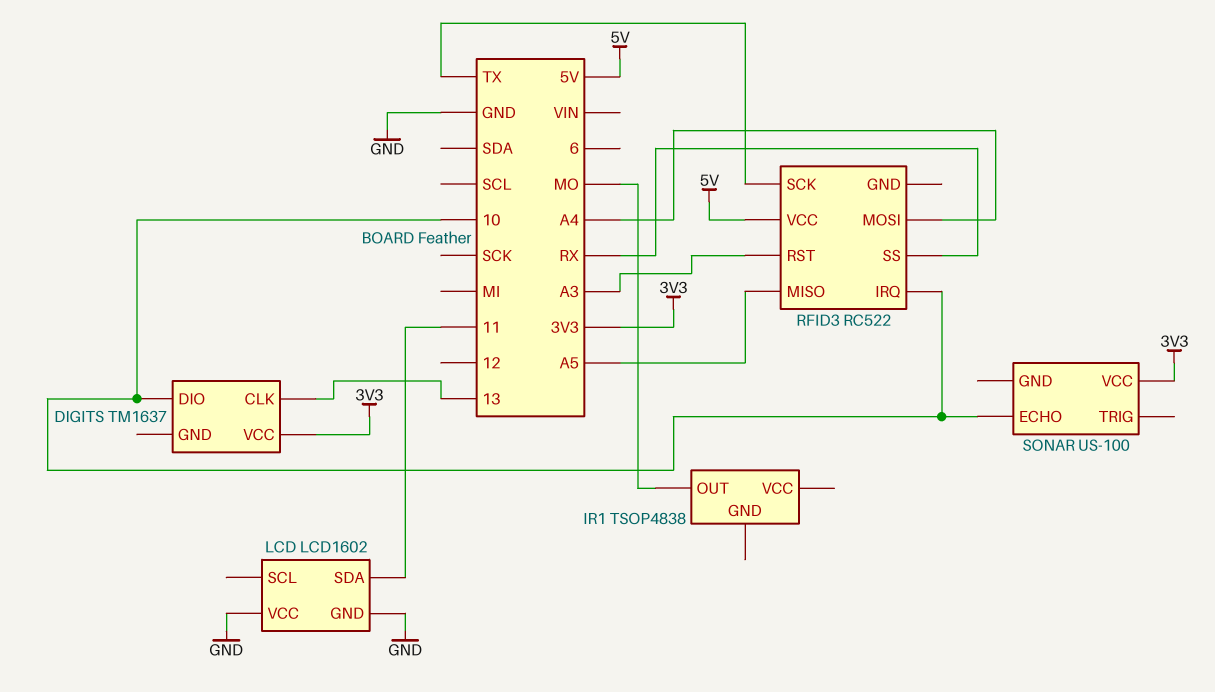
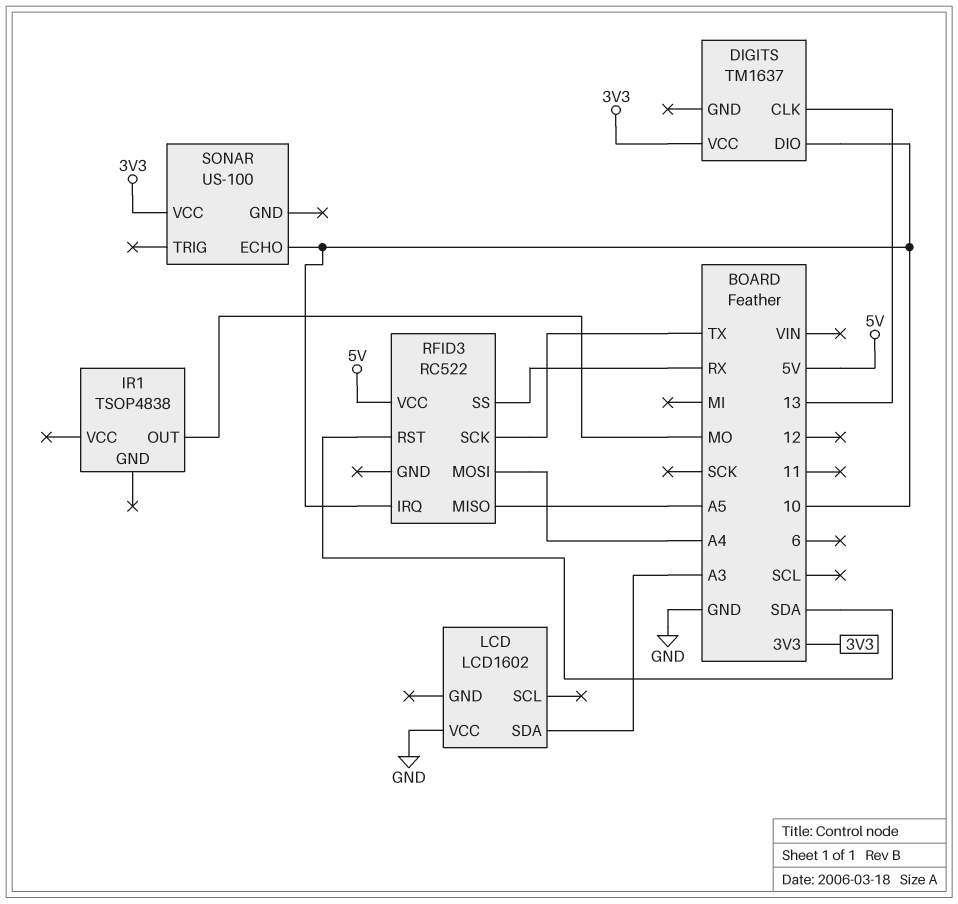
LCD pin GND: GND -> none
LCD pin SDA: 11 -> A3
RFID3 pin RST: A3 -> SDA

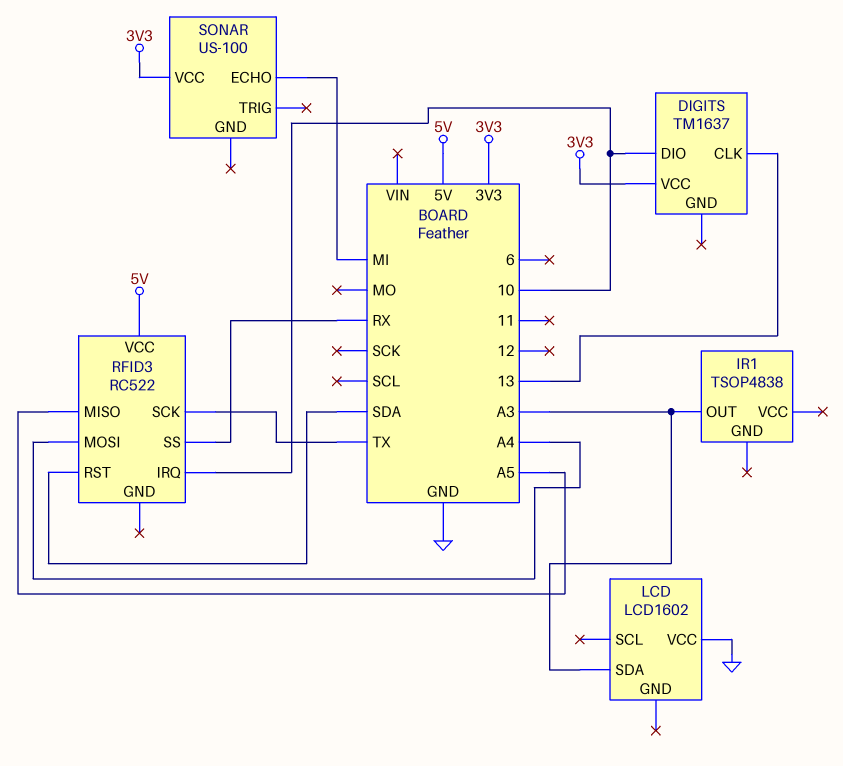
IR1 pin OUT: MO -> A3
SONAR pin ECHO: 10 -> MI

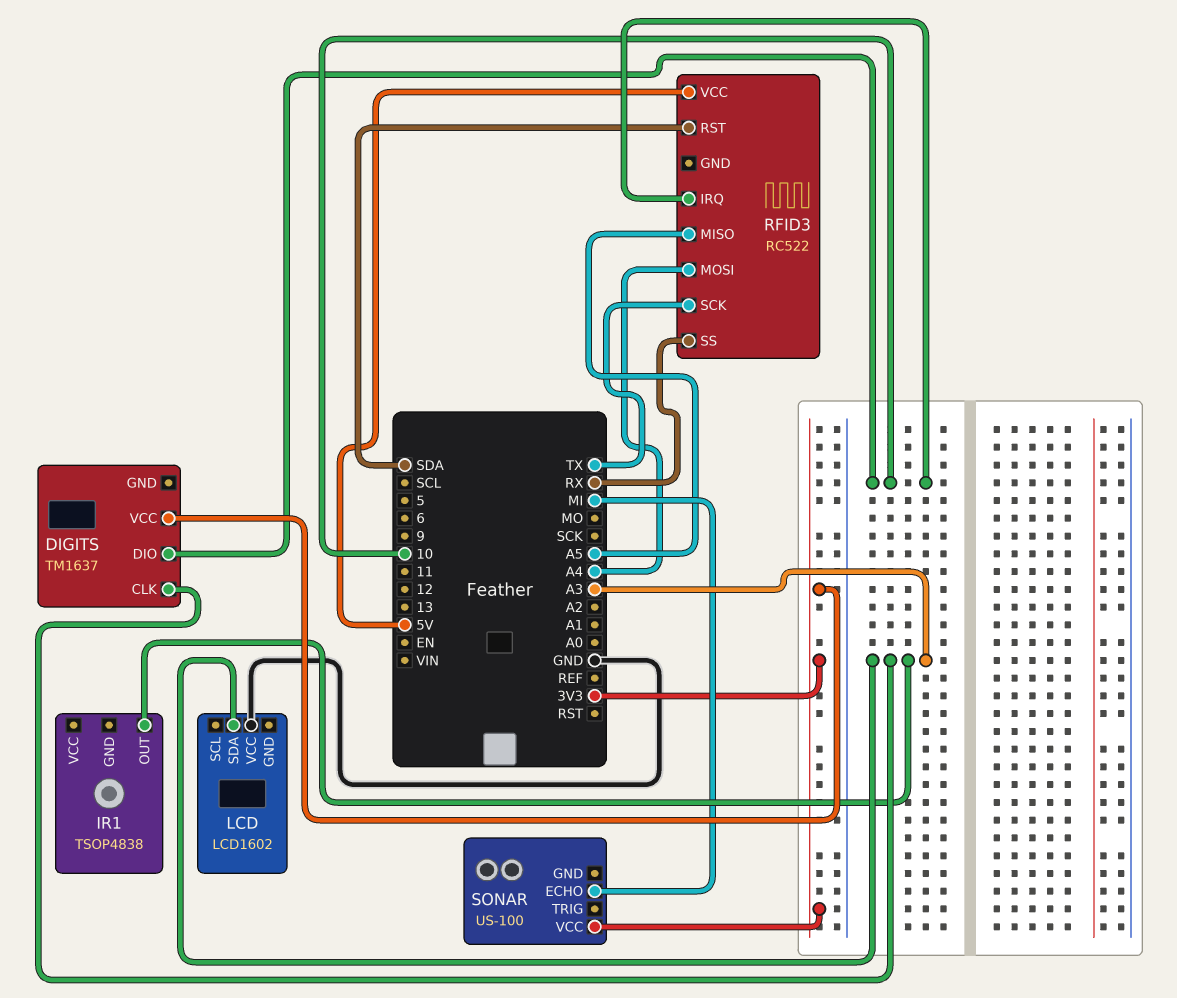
DIGITS pin CLK: 13 -> A3

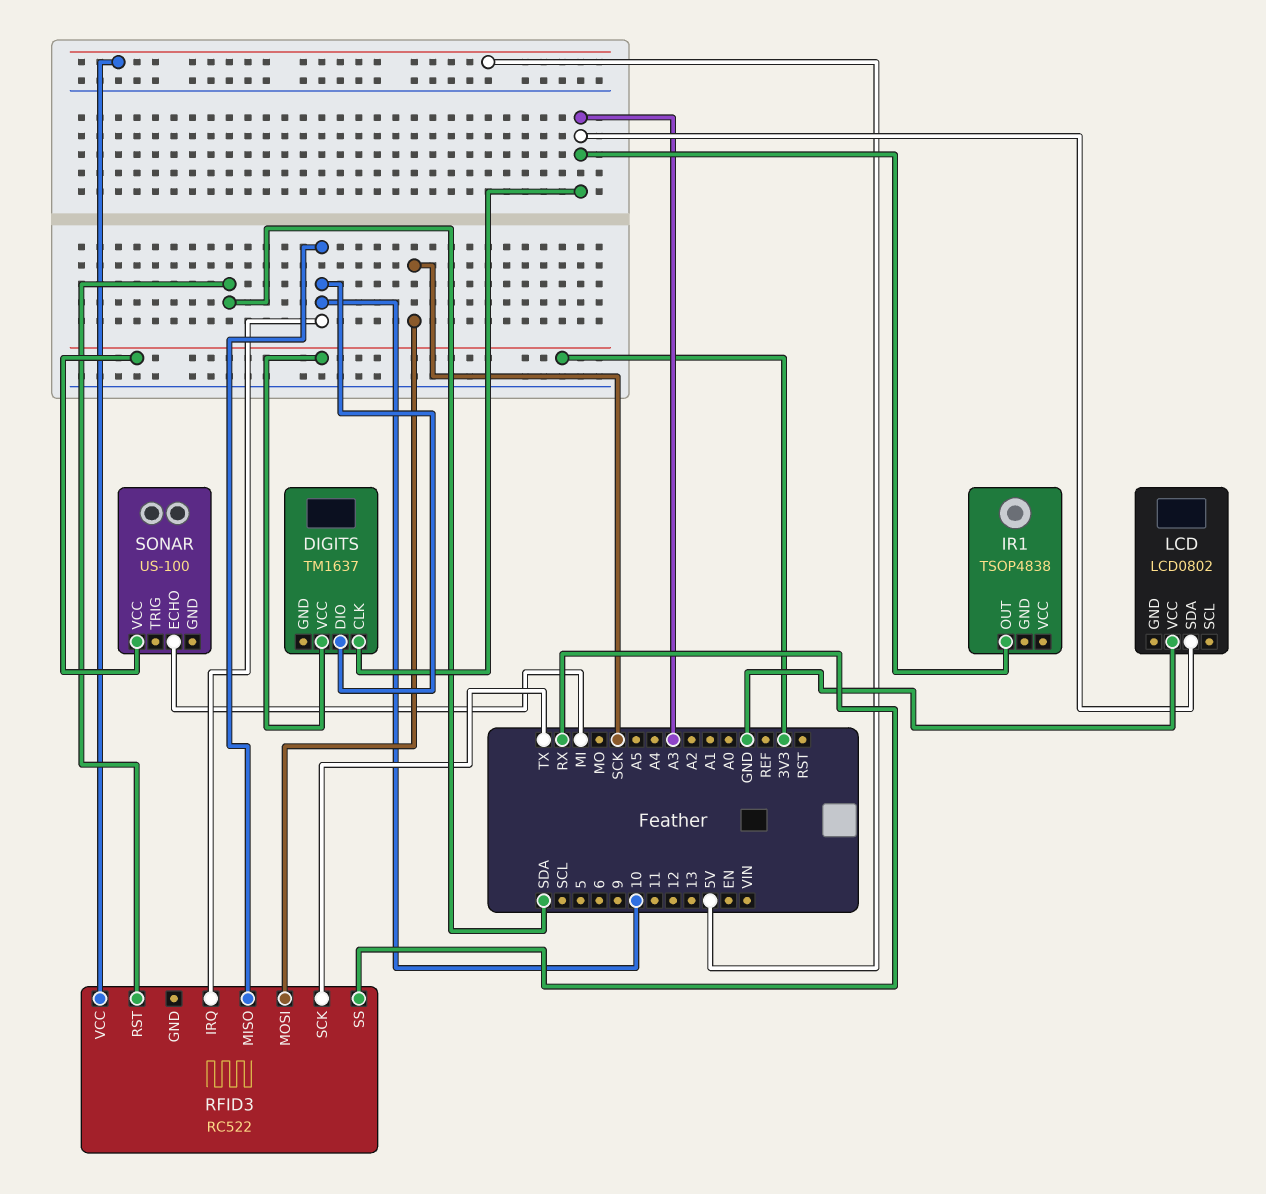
LCD: LCD1602 -> LCD0802
RFID3 pin MISO: A5 -> 10
RFID3 pin MOSI: A4 -> SCK

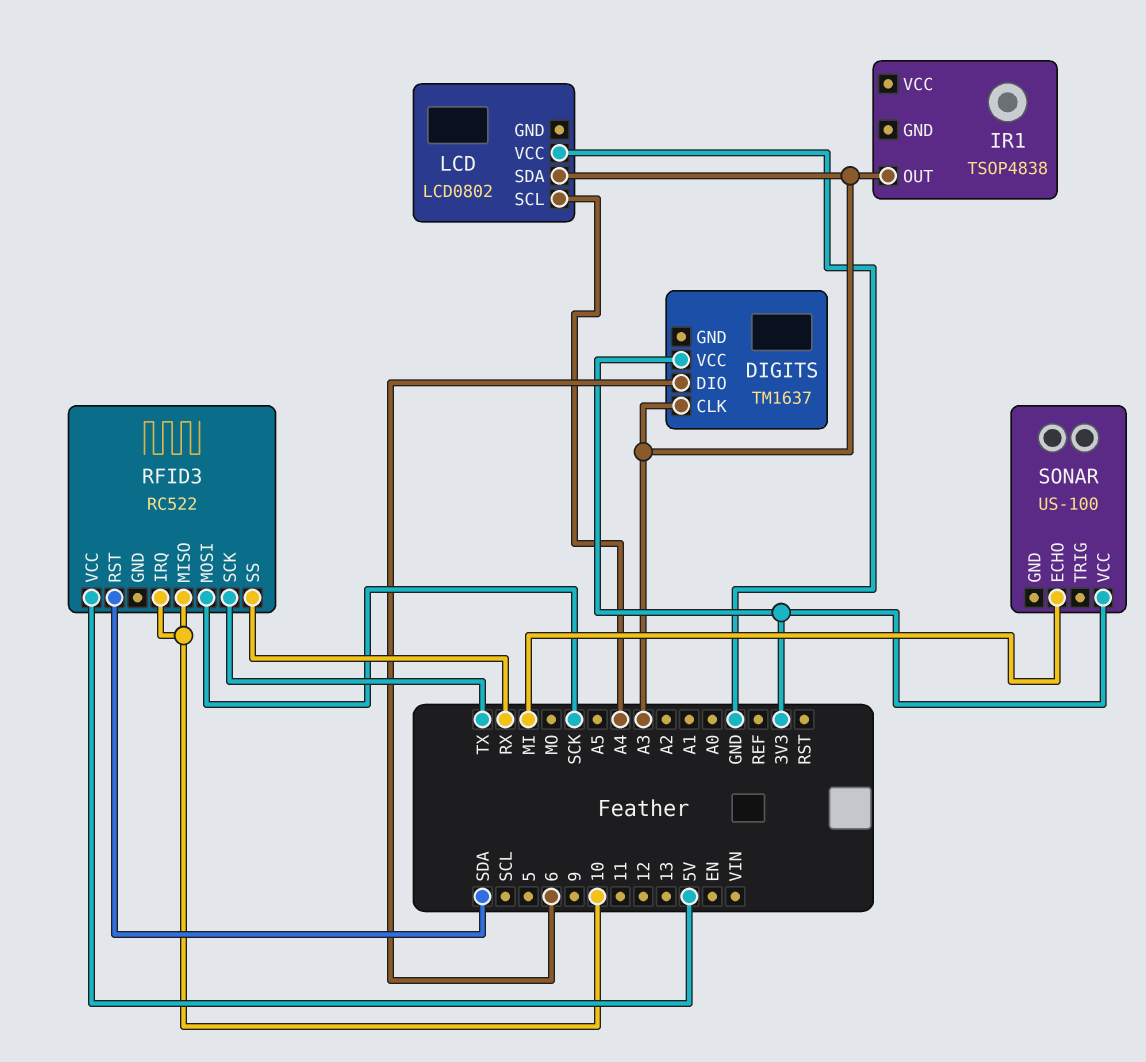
DIGITS pin DIO: 10 -> 6
LCD pin SCL: none -> A4

